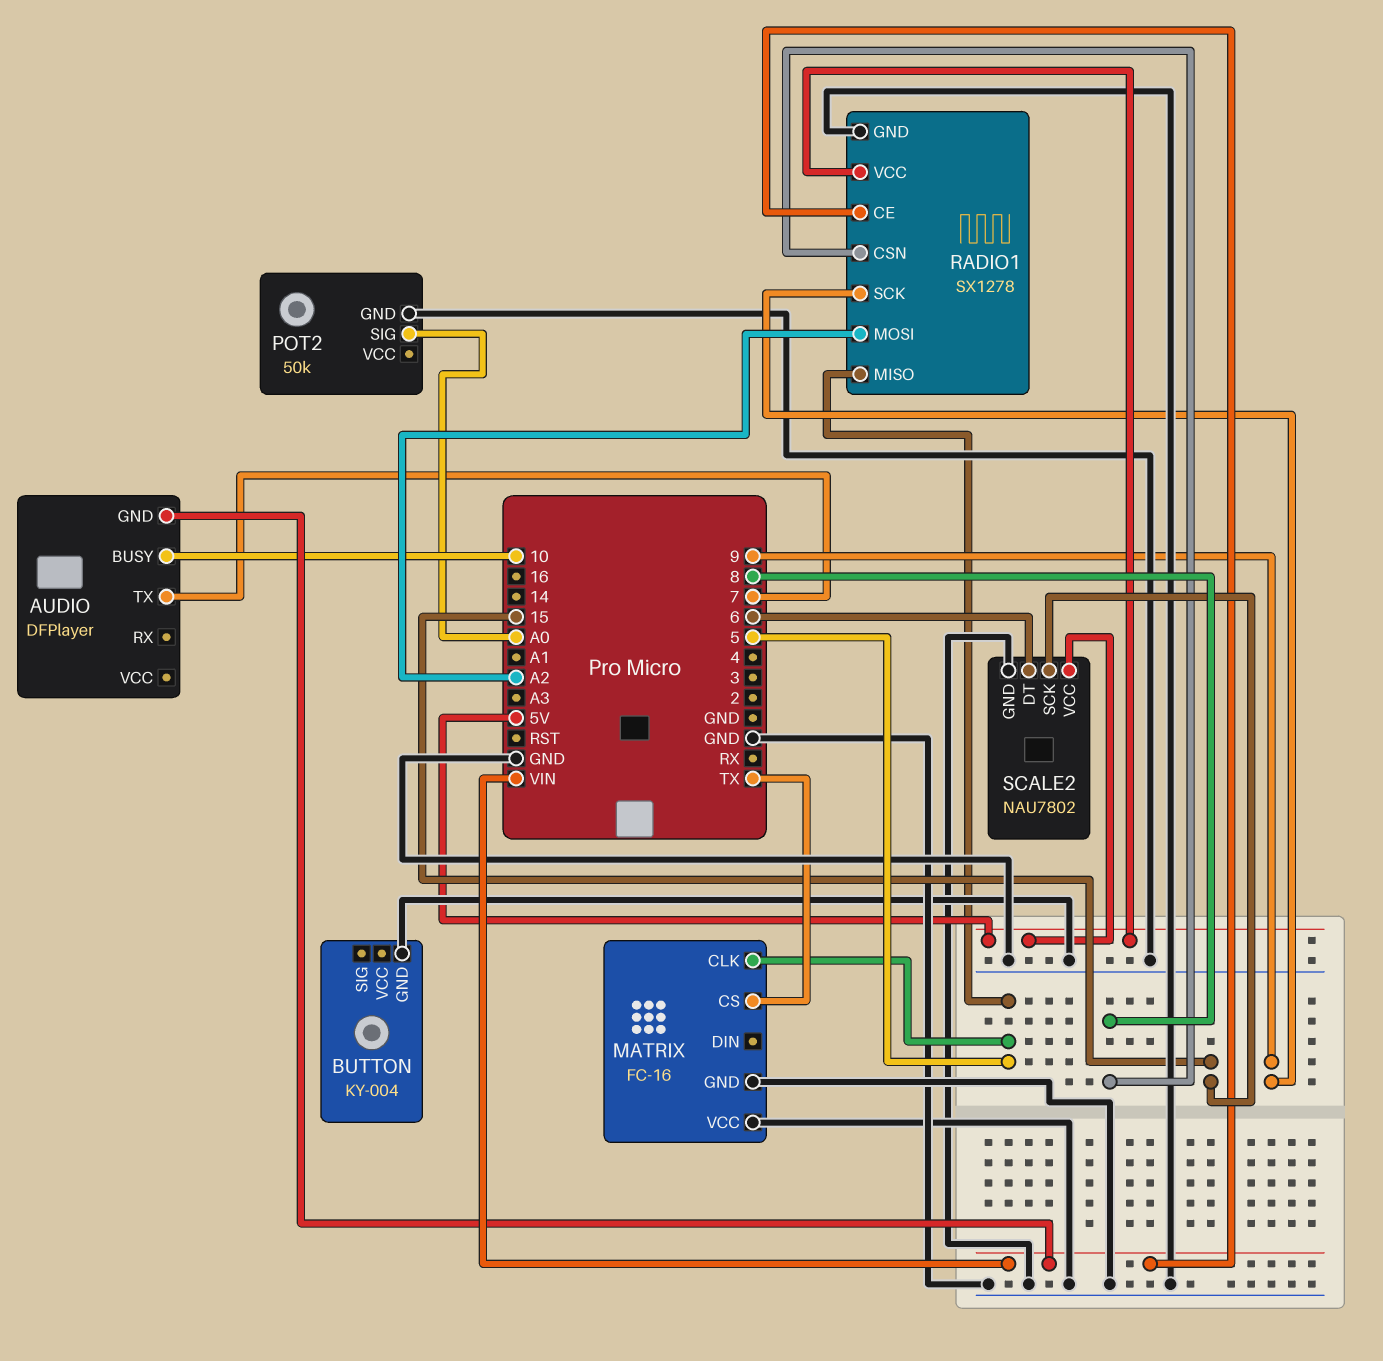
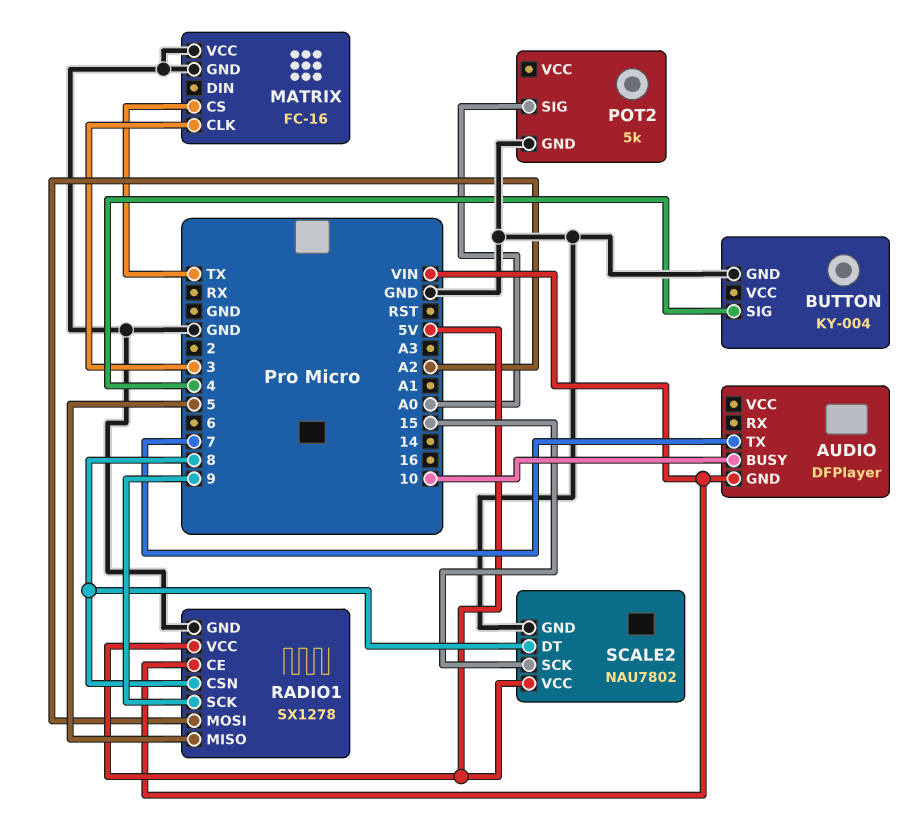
BUTTON pin SIG: none -> 4
MATRIX pin CLK: 5 -> 3
POT2: 50k -> 5k
SCALE2 pin DT: 6 -> 8

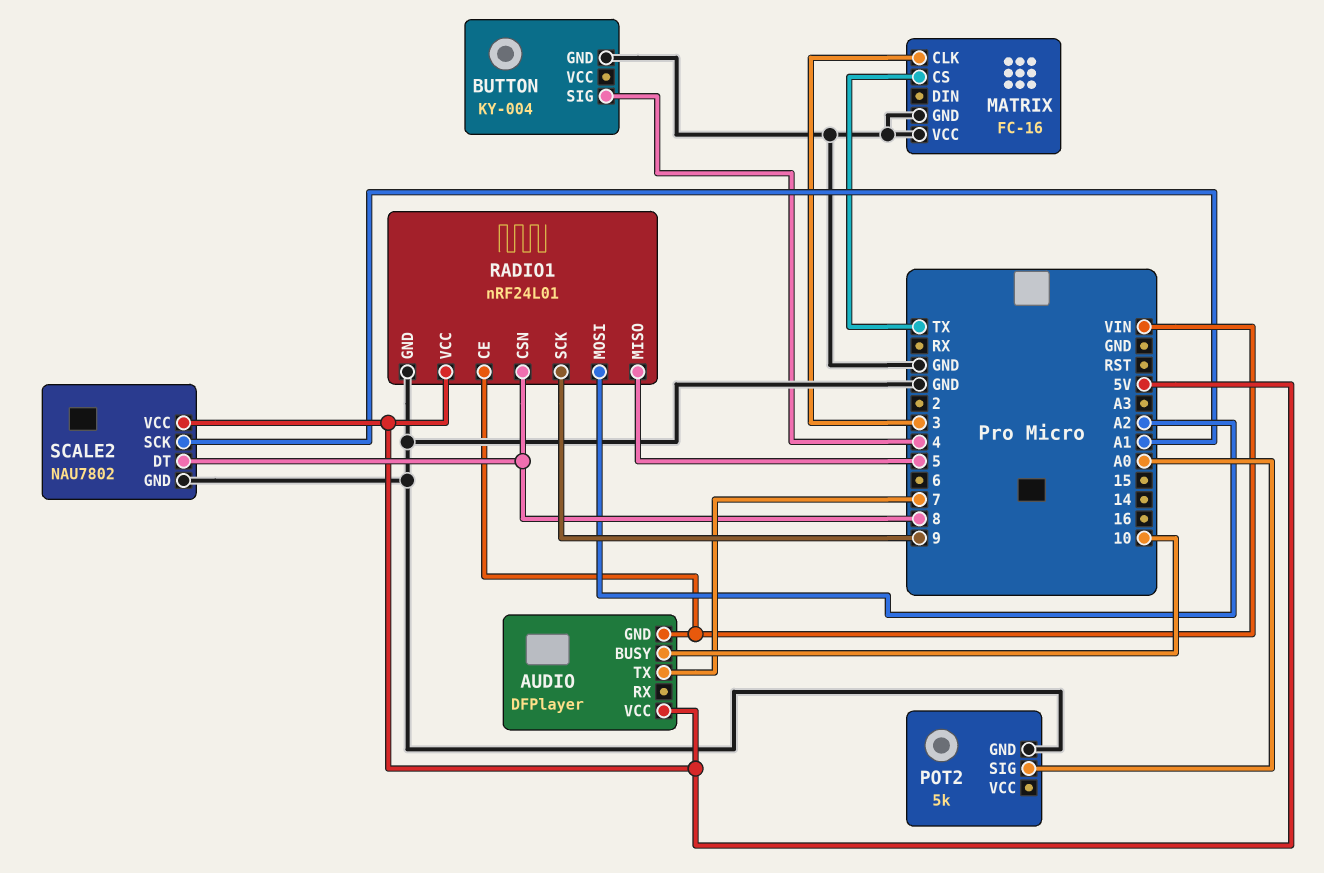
AUDIO pin VCC: none -> 5V
RADIO1: SX1278 -> nRF24L01
SCALE2 pin SCK: 15 -> A1

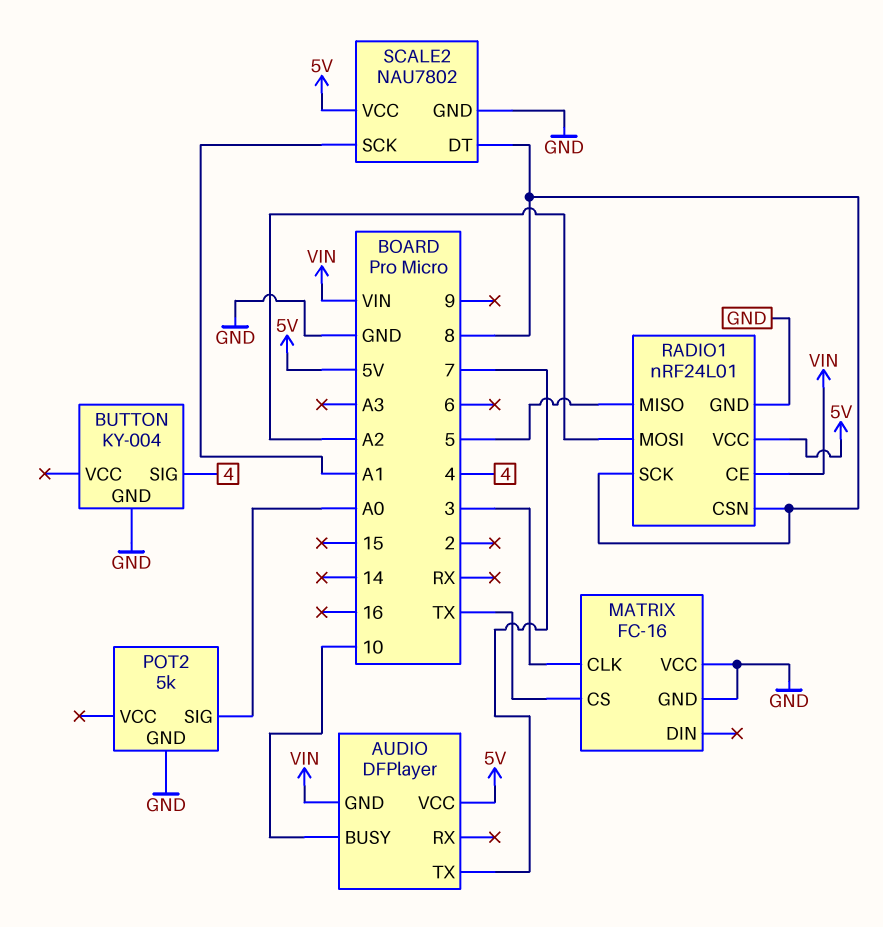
RADIO1 pin SCK: 9 -> 8

